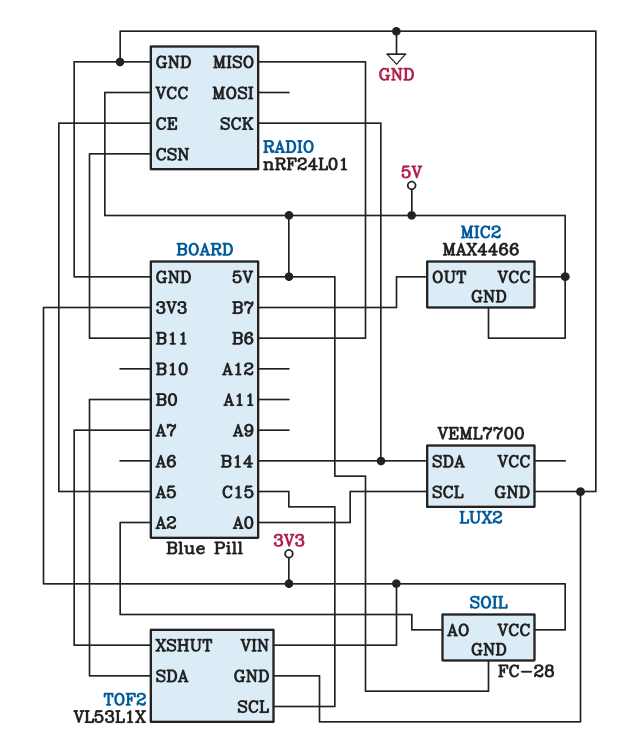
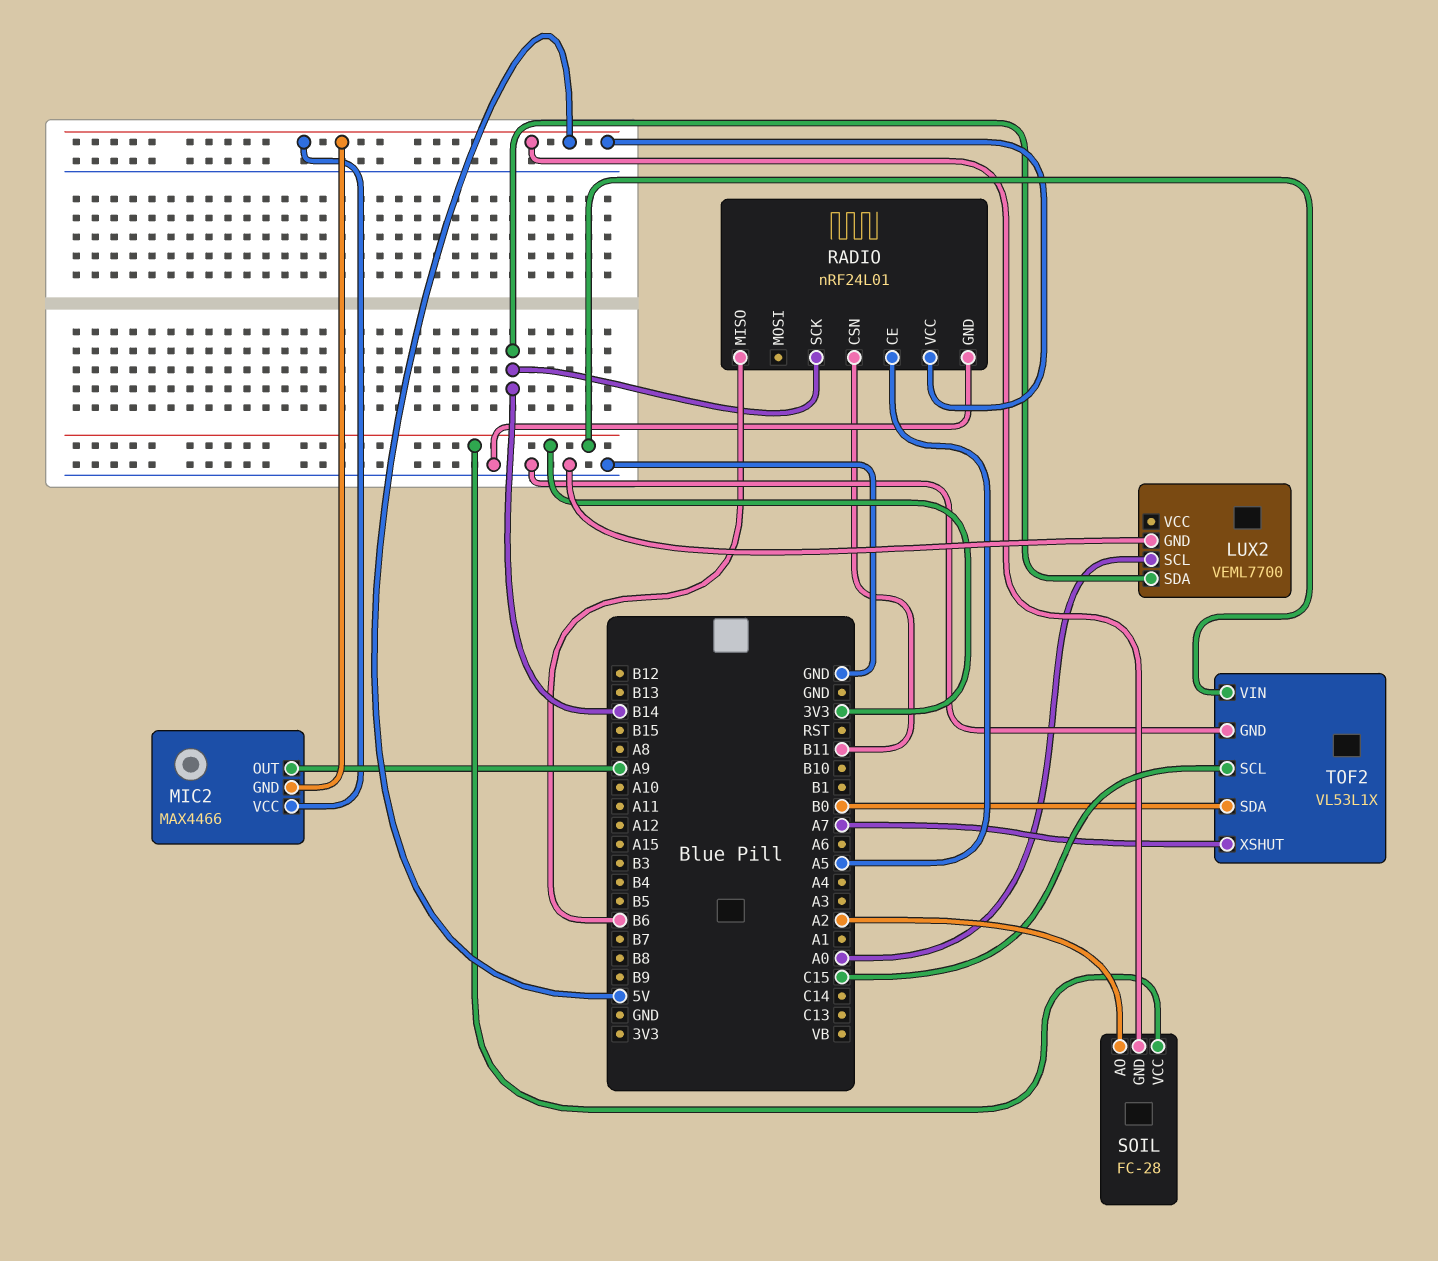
MIC2 pin OUT: B7 -> A9

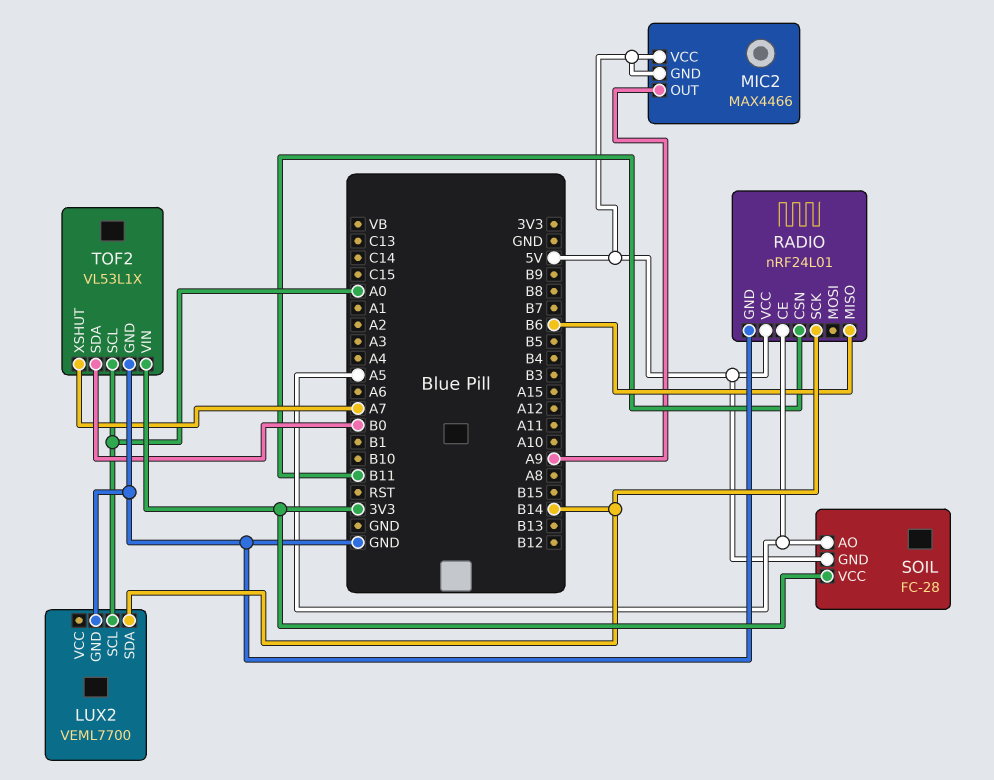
SOIL pin AO: A2 -> A5
TOF2 pin SCL: C15 -> A0

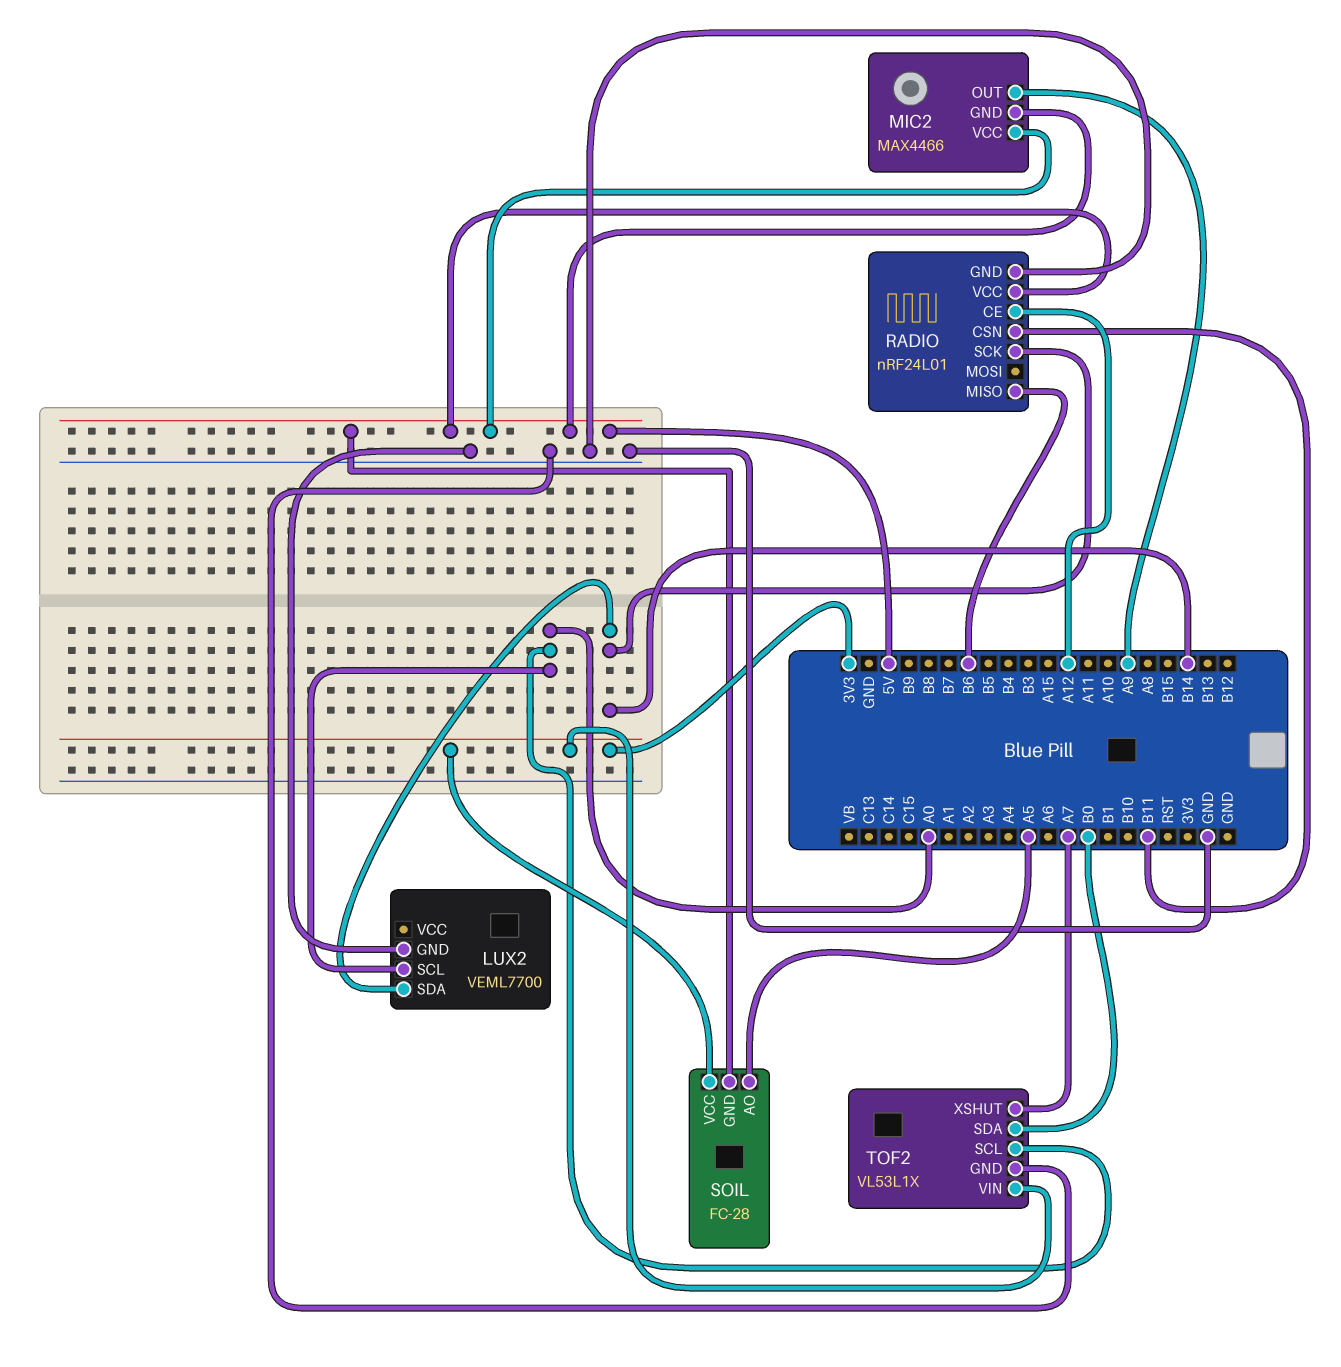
RADIO pin CE: A5 -> A12

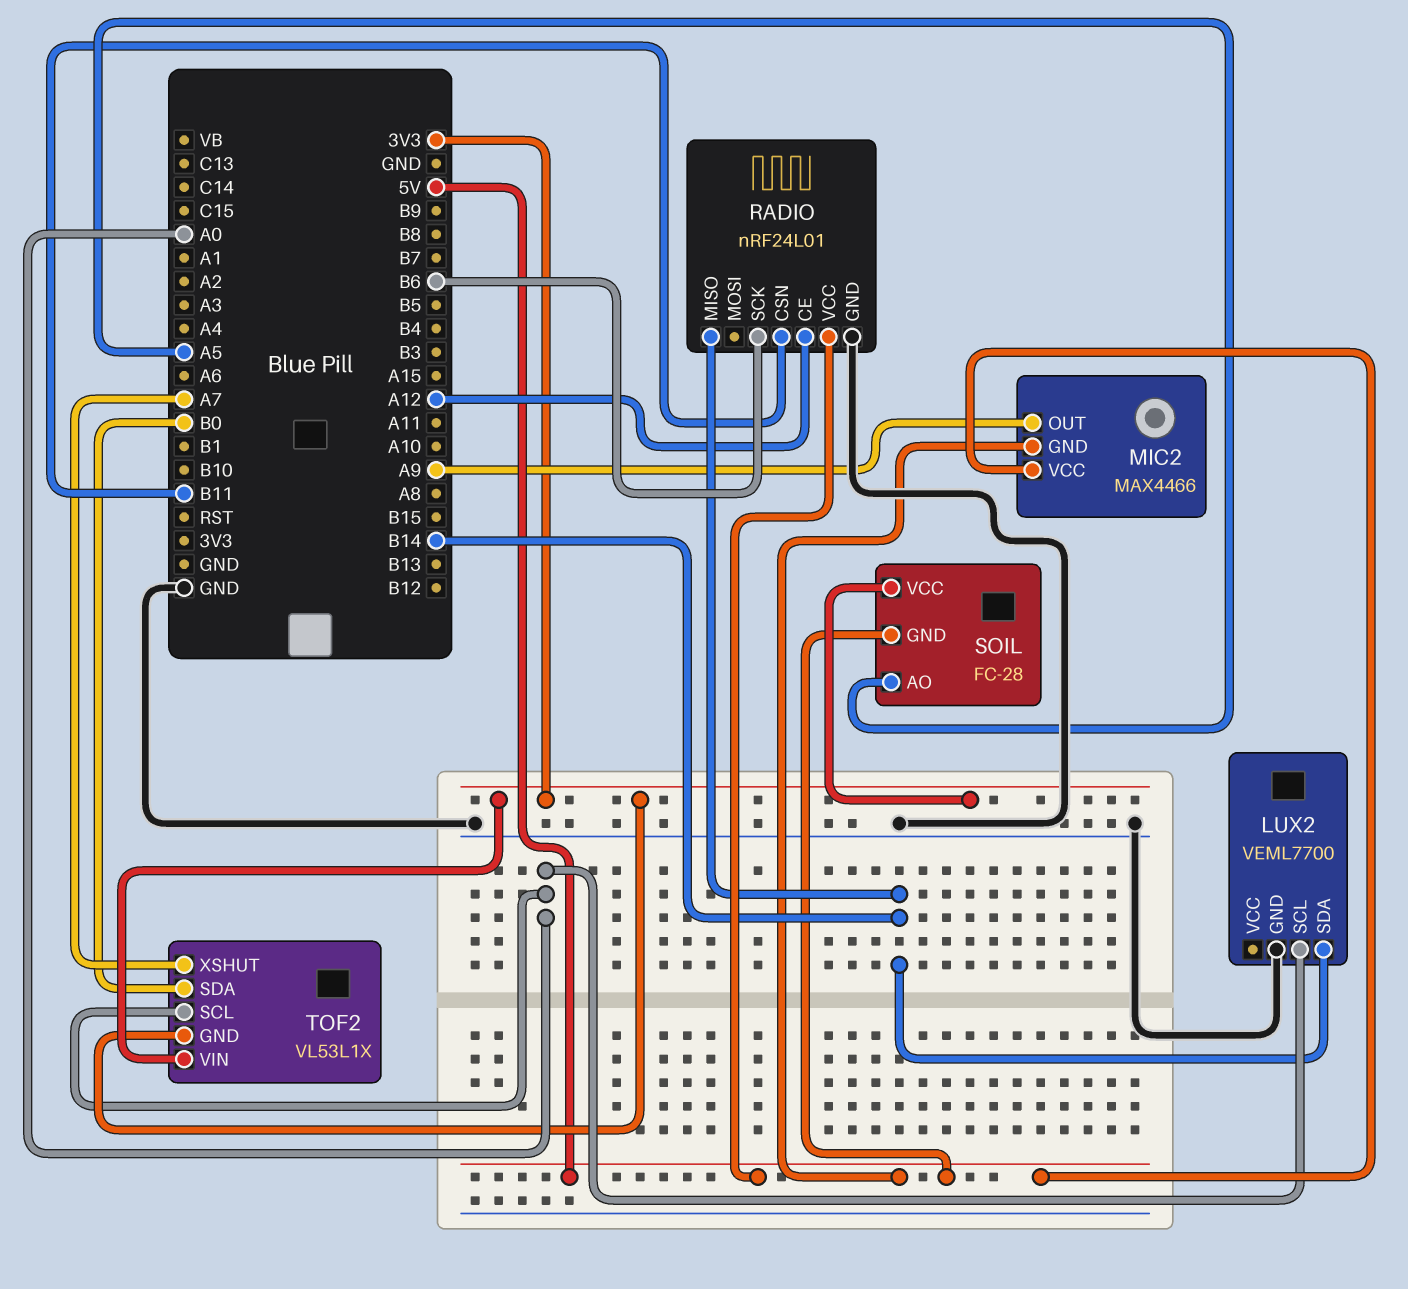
RADIO pin MISO: B6 -> B14
RADIO pin SCK: B14 -> B6
TOF2 pin GND: GND -> 3V3

